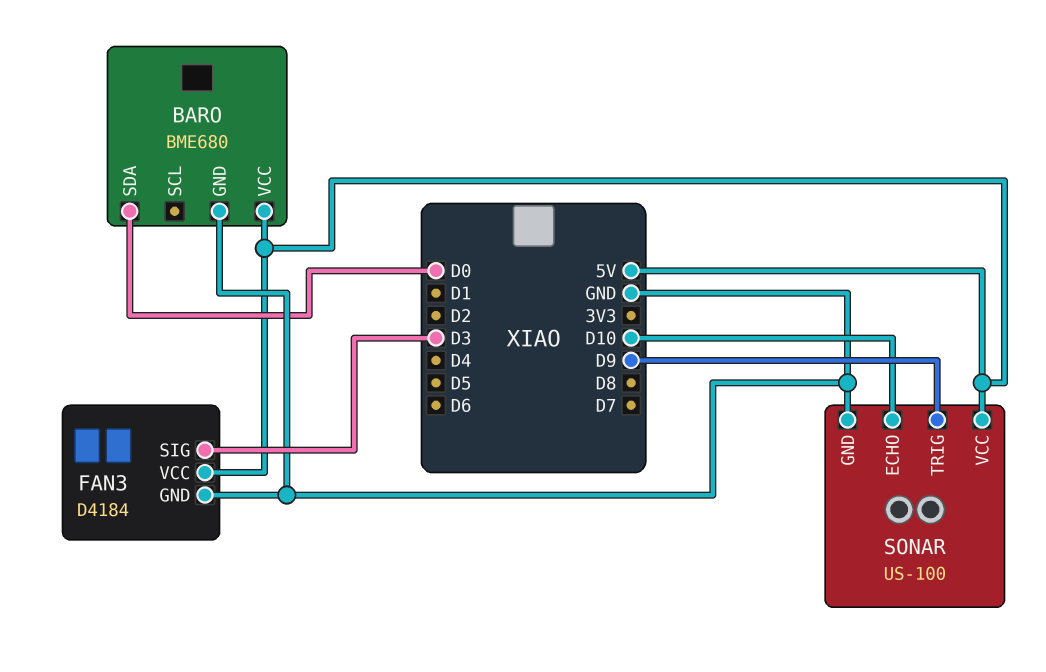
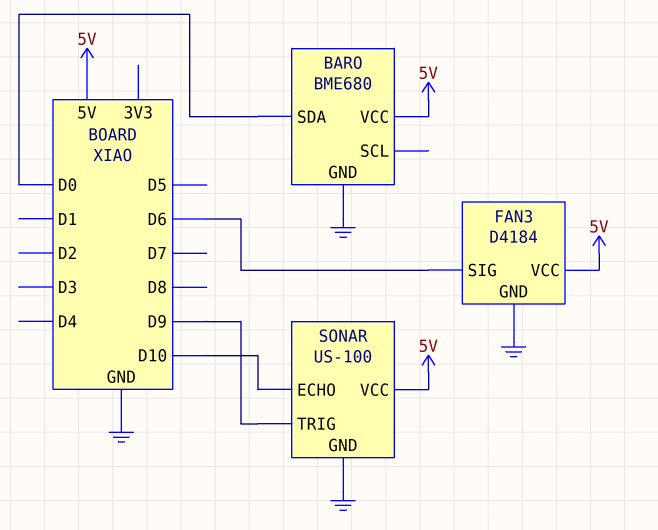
FAN3 pin SIG: D3 -> D6

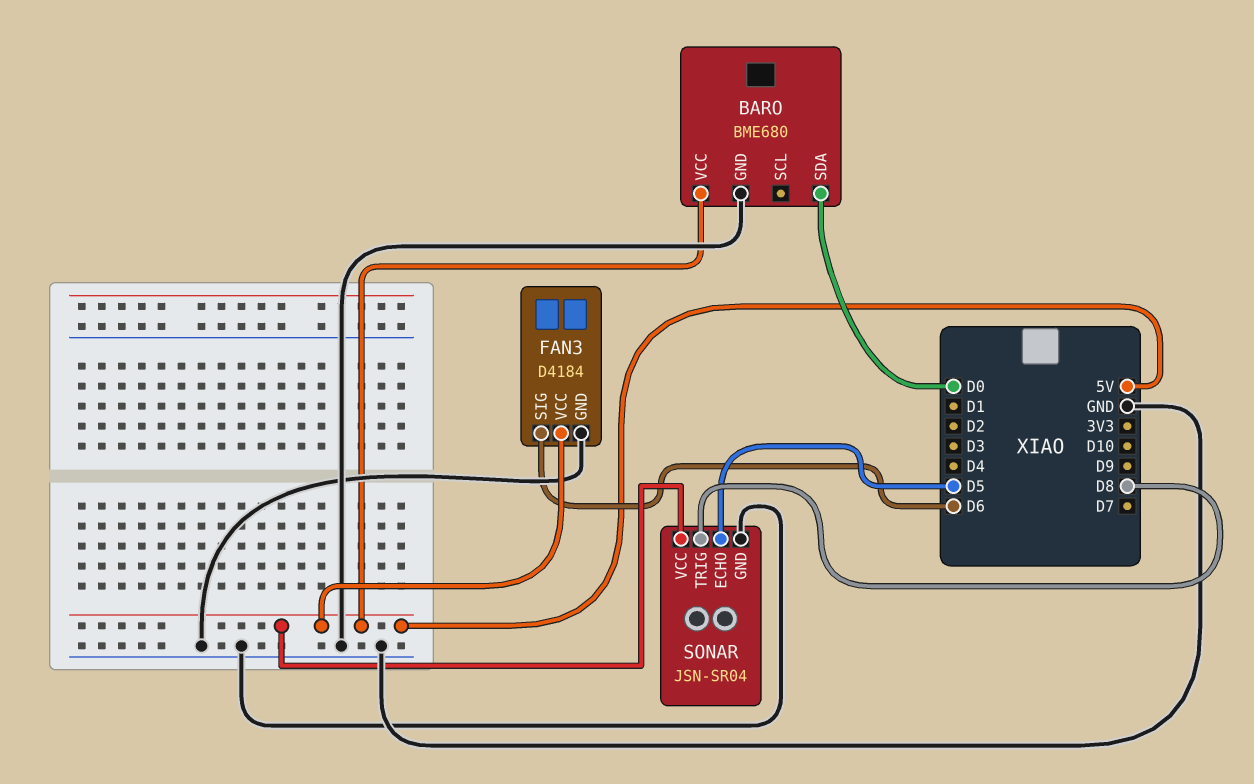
SONAR: US-100 -> JSN-SR04
SONAR pin ECHO: D10 -> D5
SONAR pin TRIG: D9 -> D8

